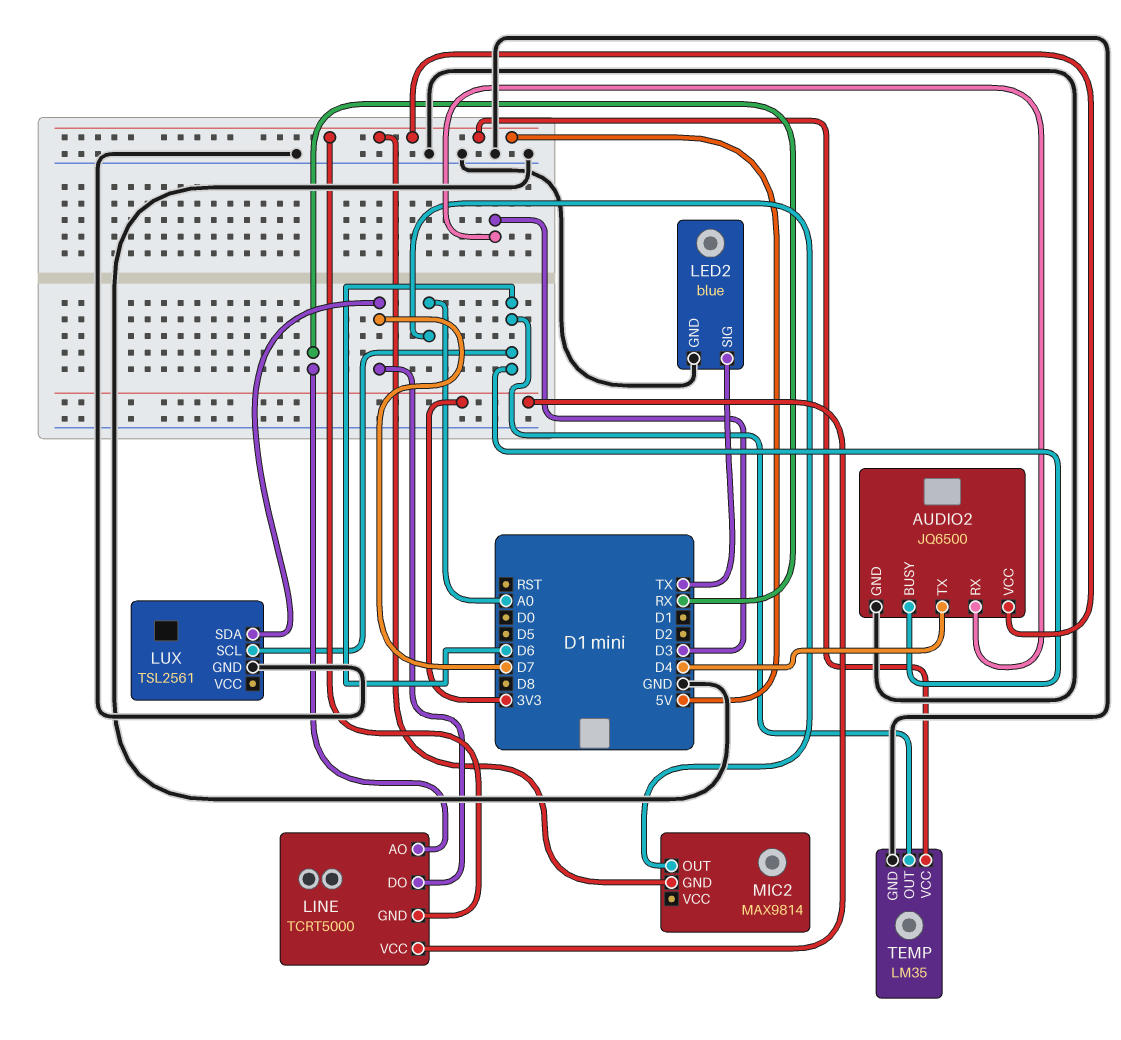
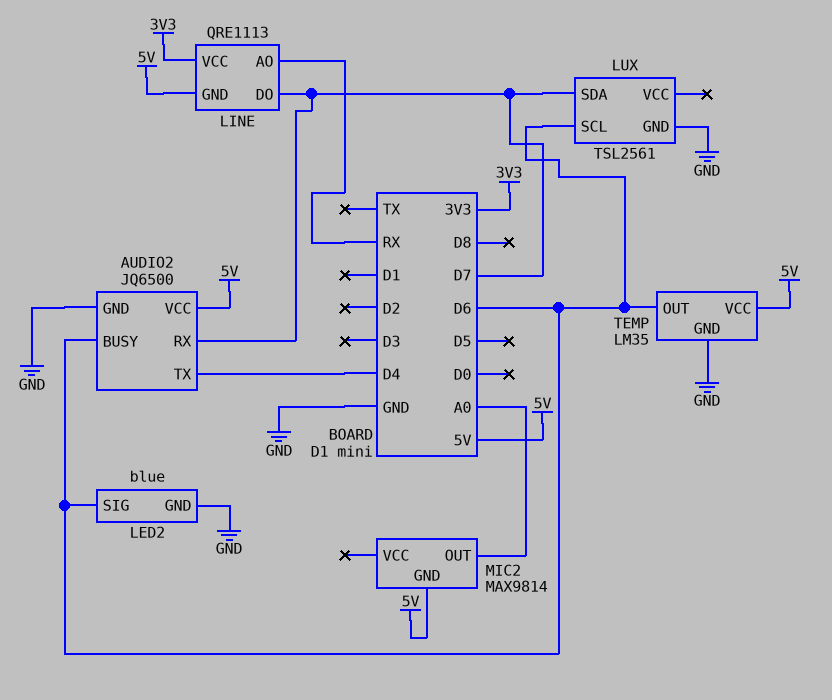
AUDIO2 pin RX: D3 -> D7
LED2 pin SIG: TX -> D6
LINE: TCRT5000 -> QRE1113

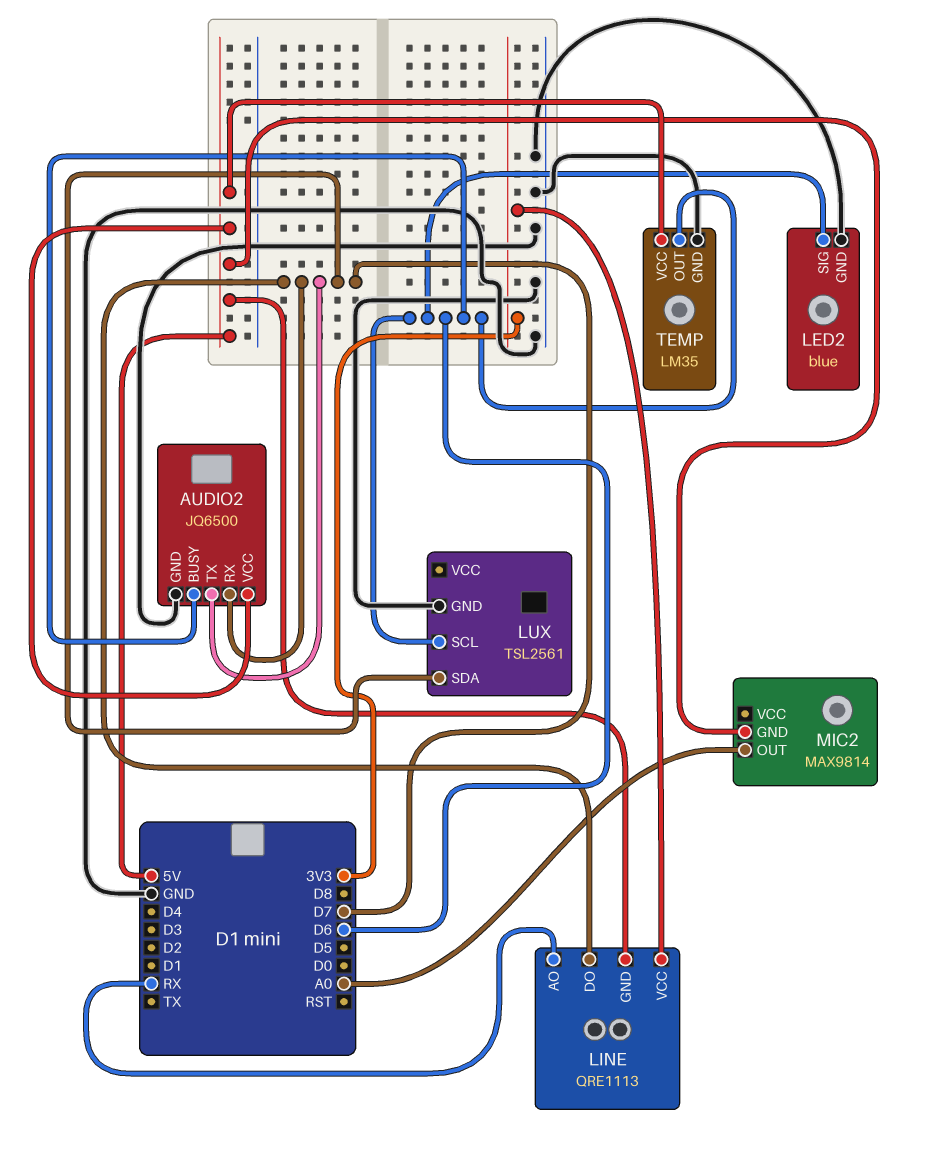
AUDIO2 pin TX: D4 -> D7

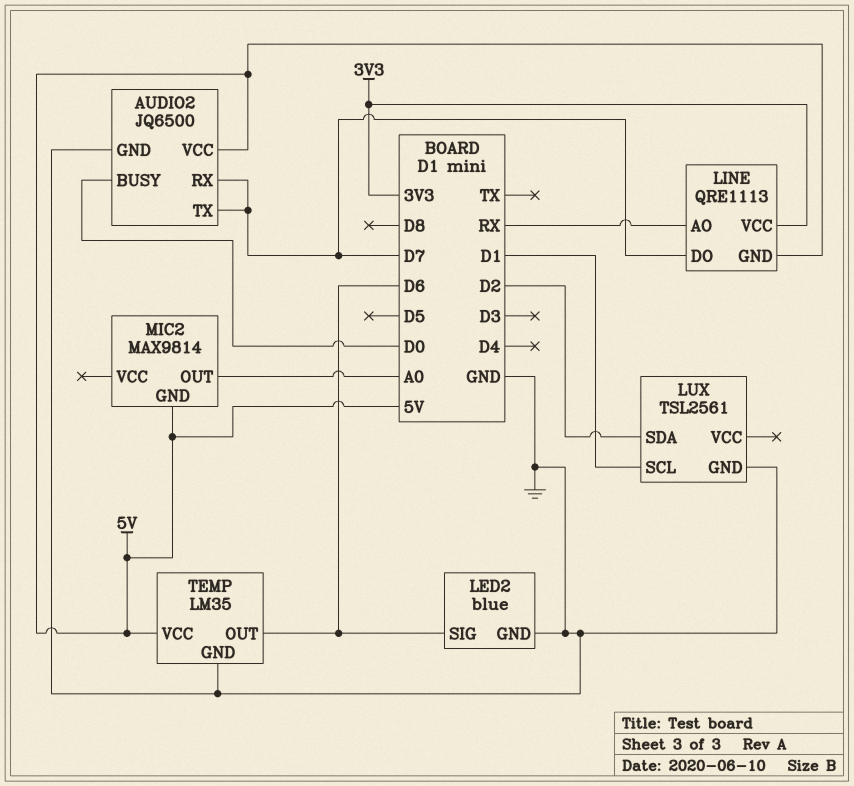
AUDIO2 pin BUSY: D6 -> D0
LUX pin SCL: D6 -> D1
LUX pin SDA: D7 -> D2

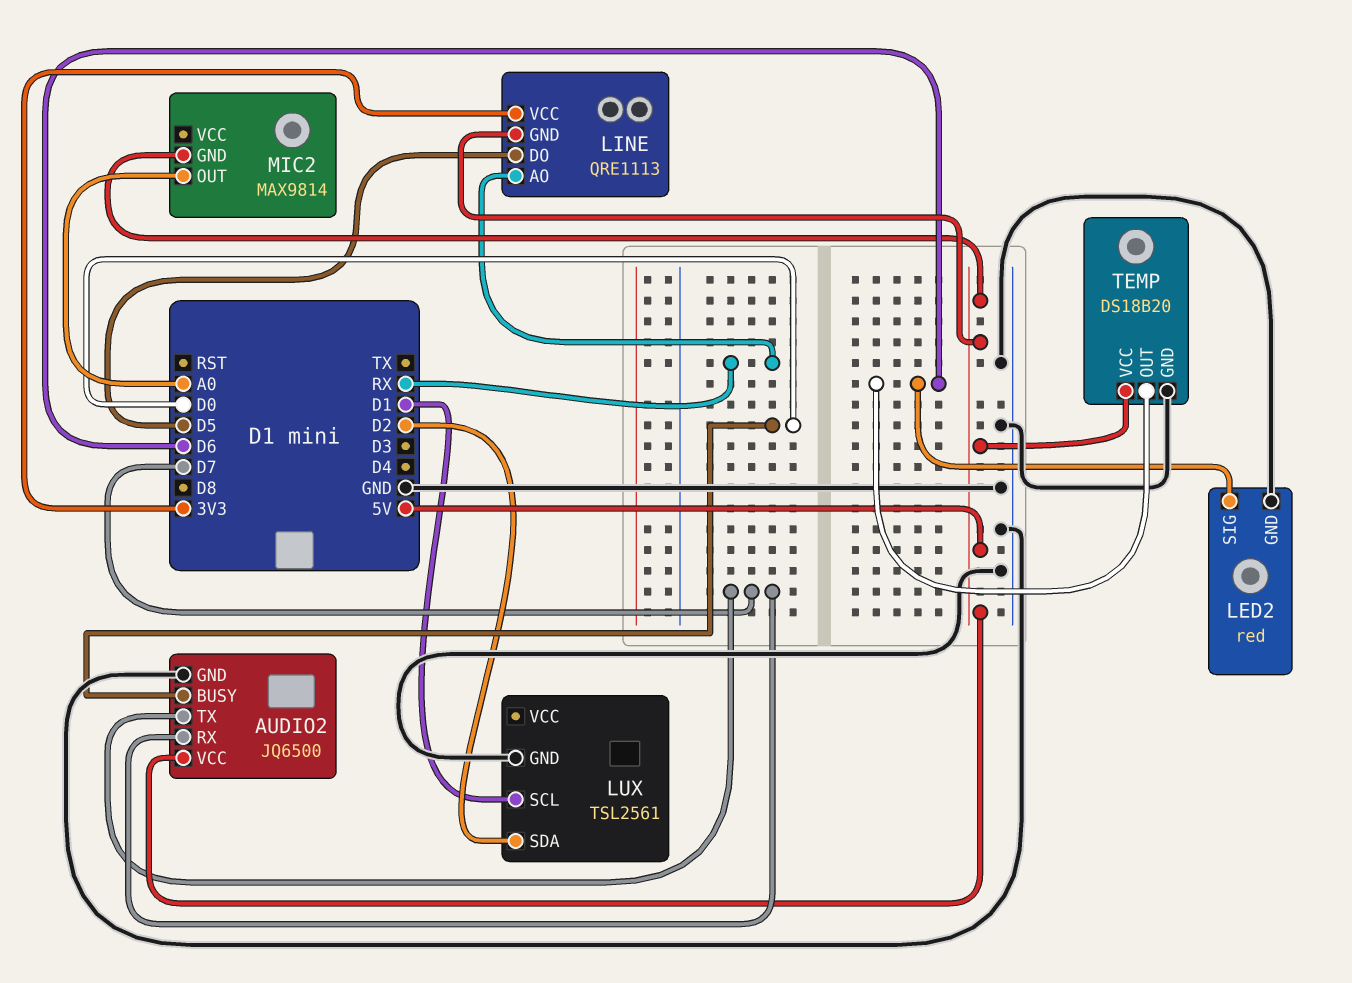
LED2: blue -> red
LINE pin DO: D7 -> D5
TEMP: LM35 -> DS18B20

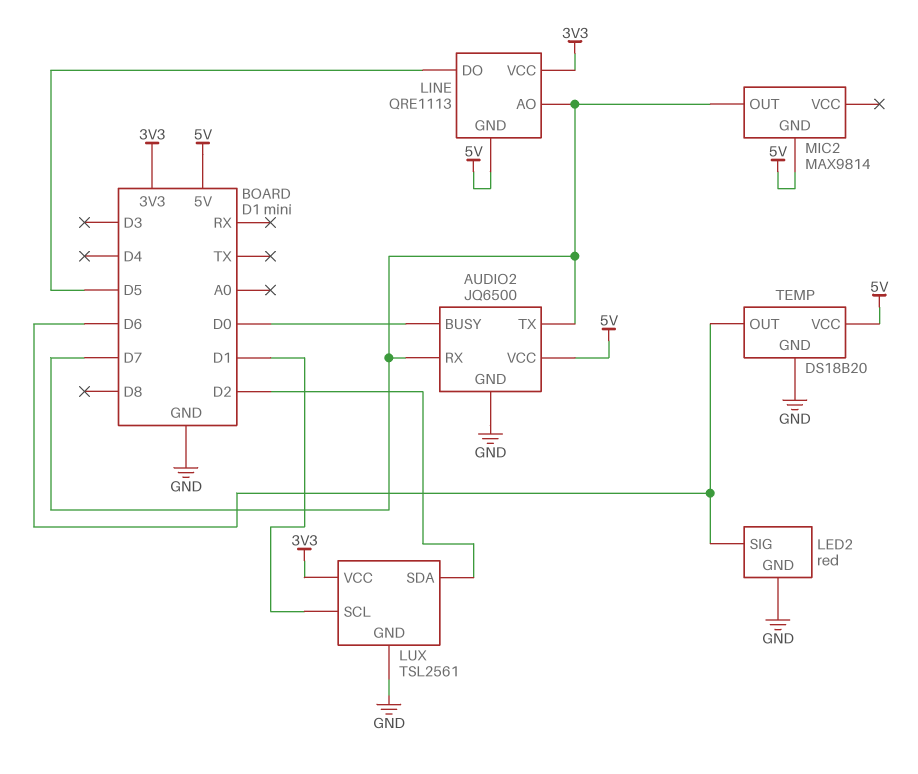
LINE pin AO: RX -> D7
LUX pin VCC: none -> 3V3
MIC2 pin OUT: A0 -> D7

